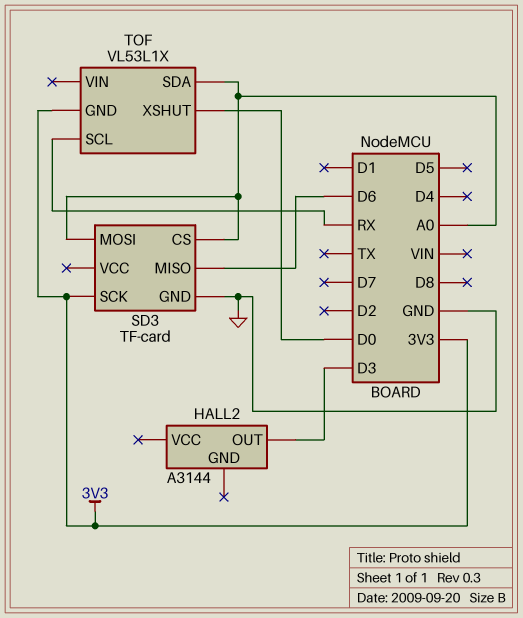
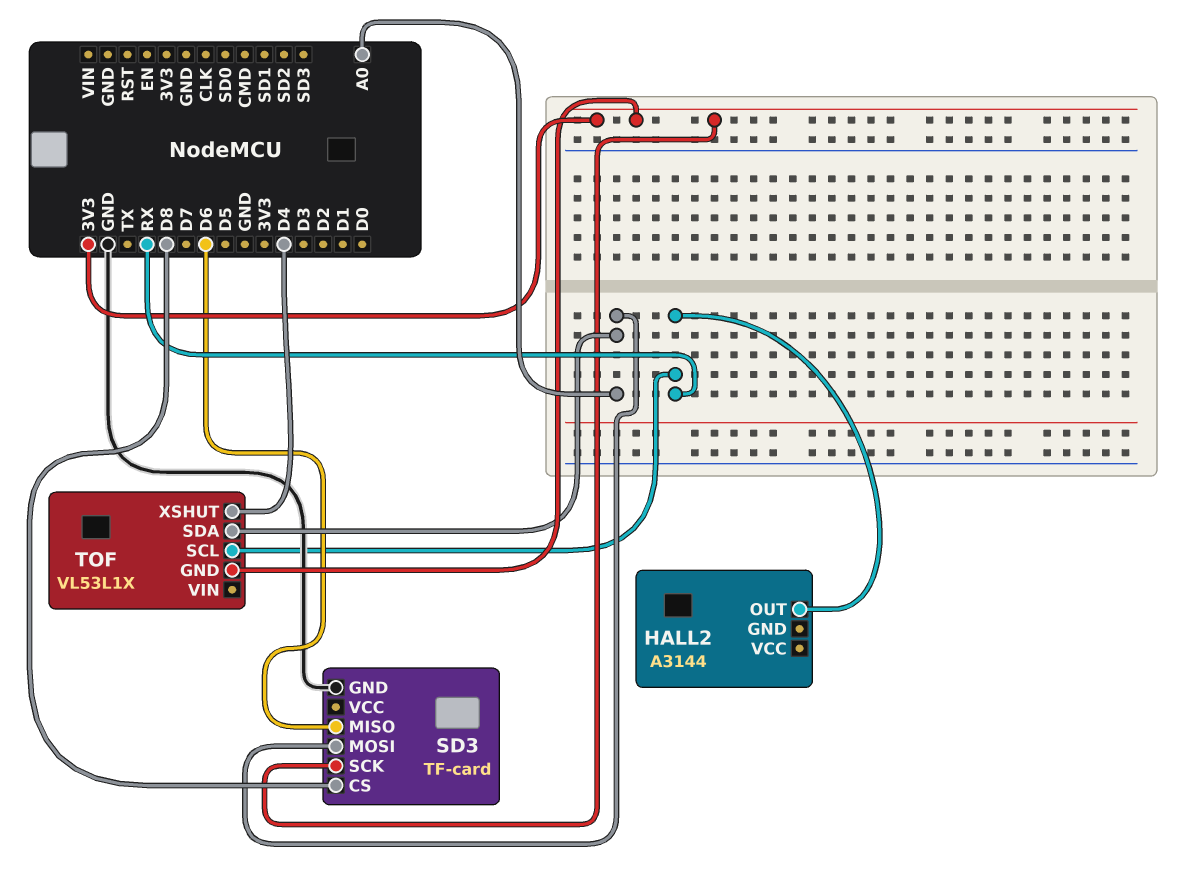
HALL2 pin OUT: D3 -> RX
SD3 pin CS: A0 -> D8
TOF pin XSHUT: D0 -> D4

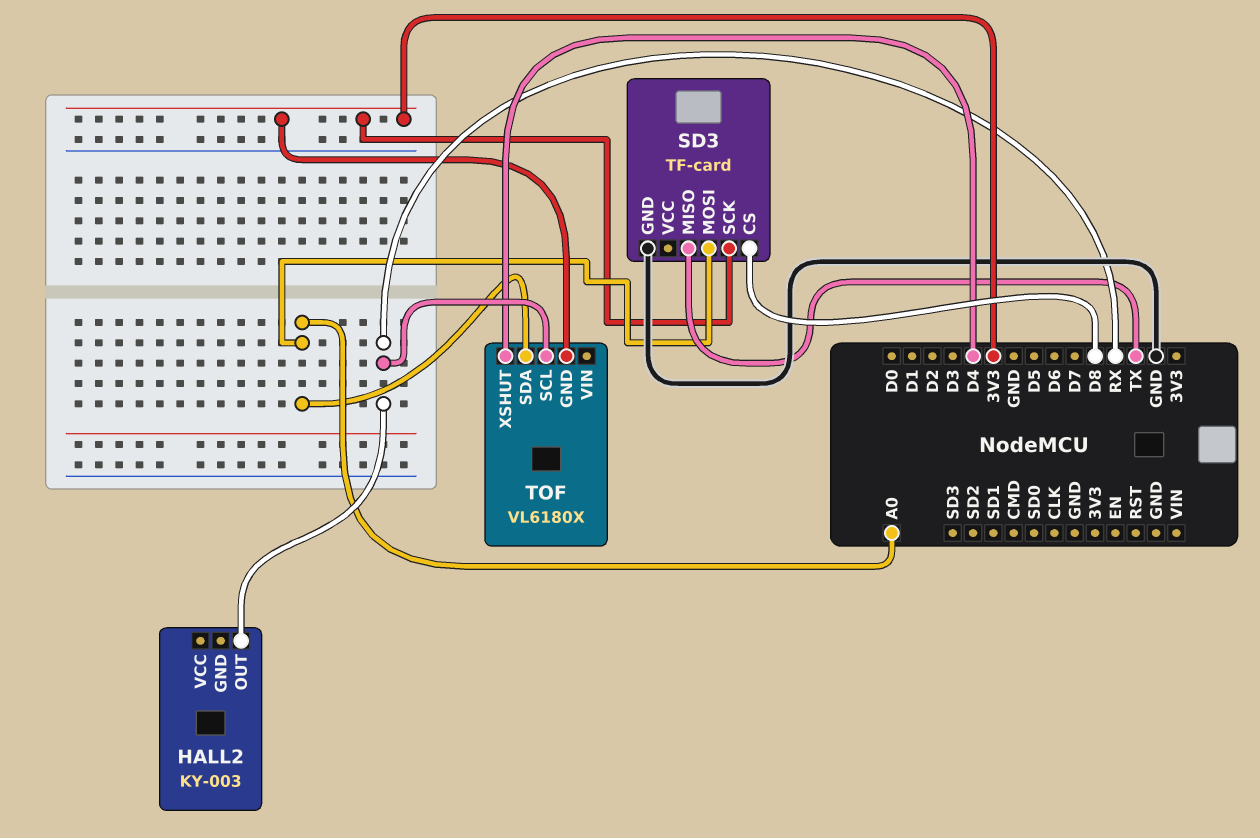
HALL2: A3144 -> KY-003
SD3 pin MISO: D6 -> TX
TOF: VL53L1X -> VL6180X

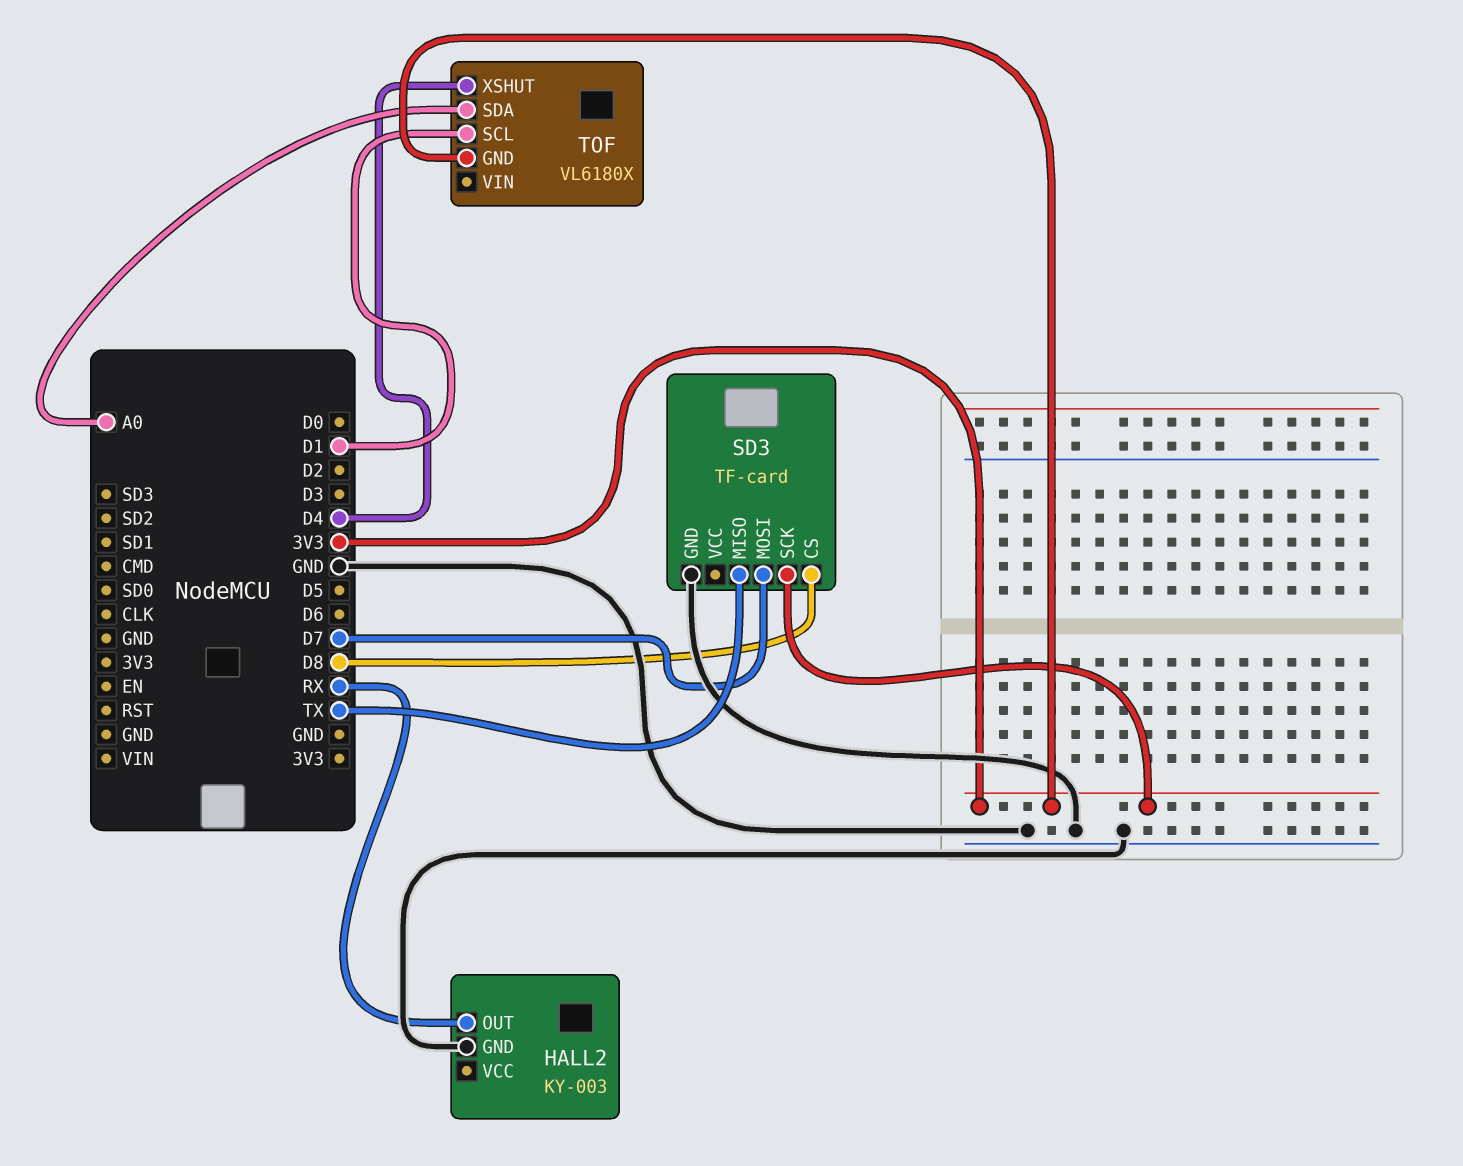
HALL2 pin GND: none -> GND
SD3 pin MOSI: A0 -> D7
TOF pin SCL: RX -> D1

